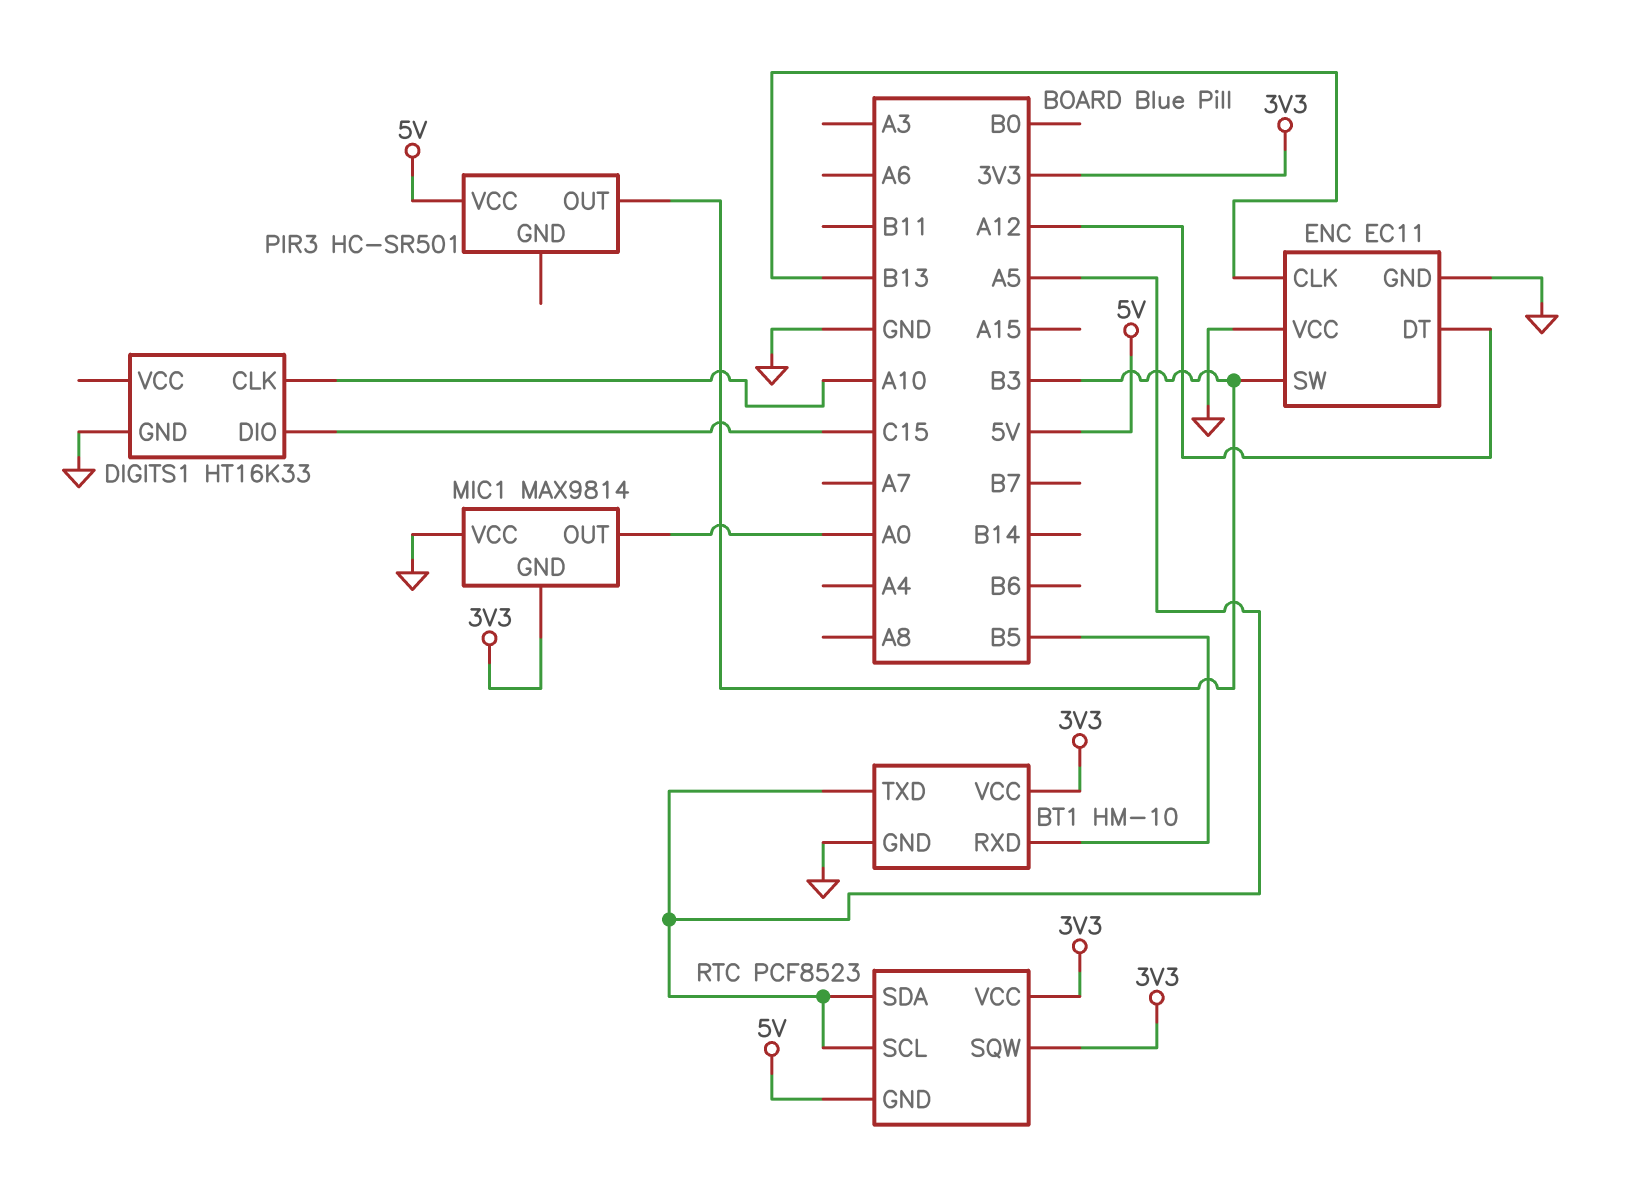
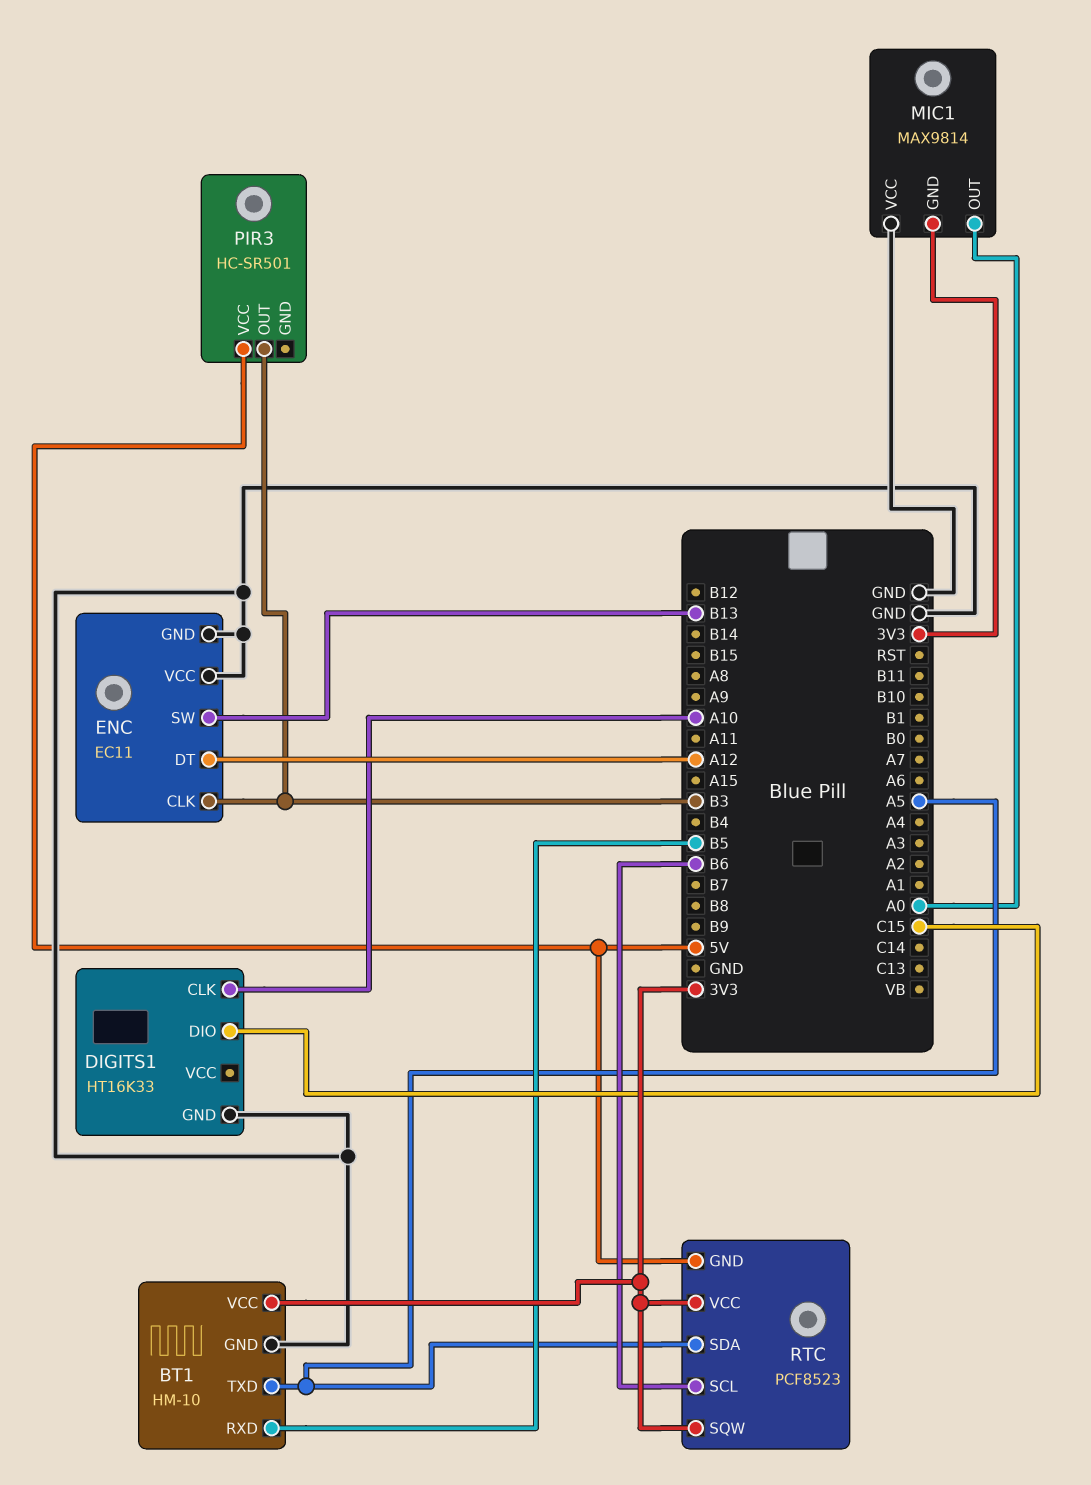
ENC pin CLK: B13 -> B3
ENC pin SW: B3 -> B13
RTC pin SCL: A5 -> B6

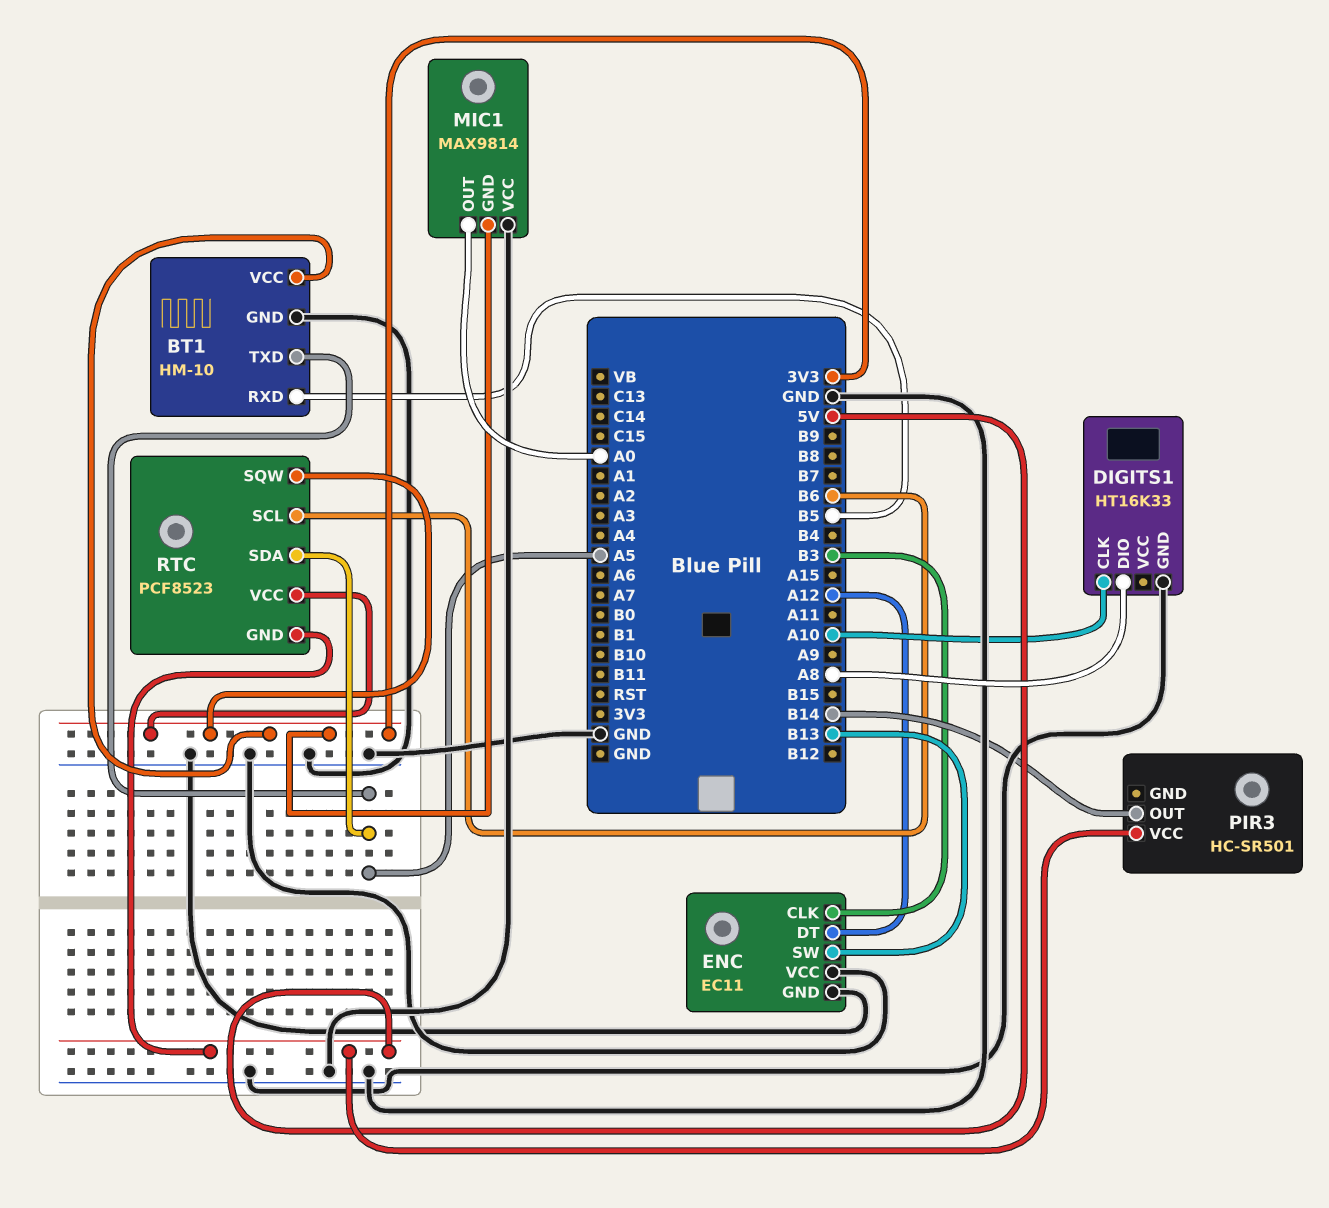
DIGITS1 pin DIO: C15 -> A8
PIR3 pin OUT: B3 -> B14

